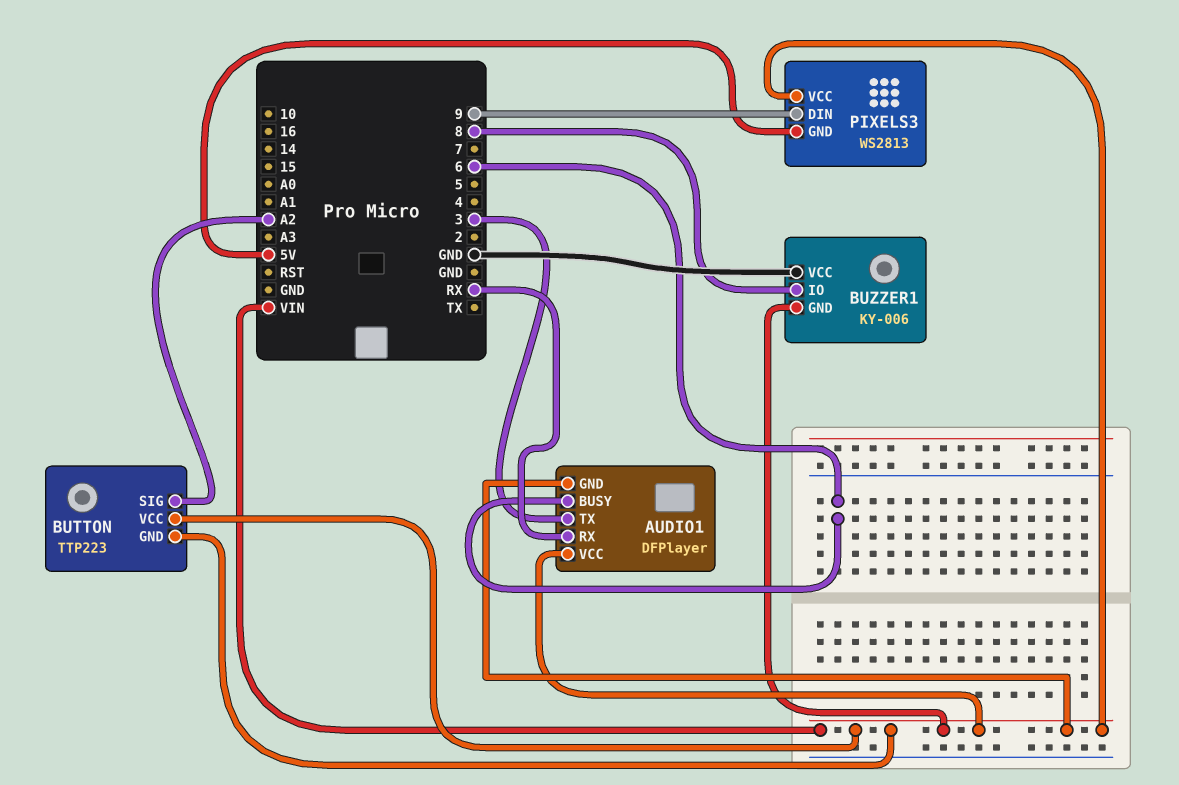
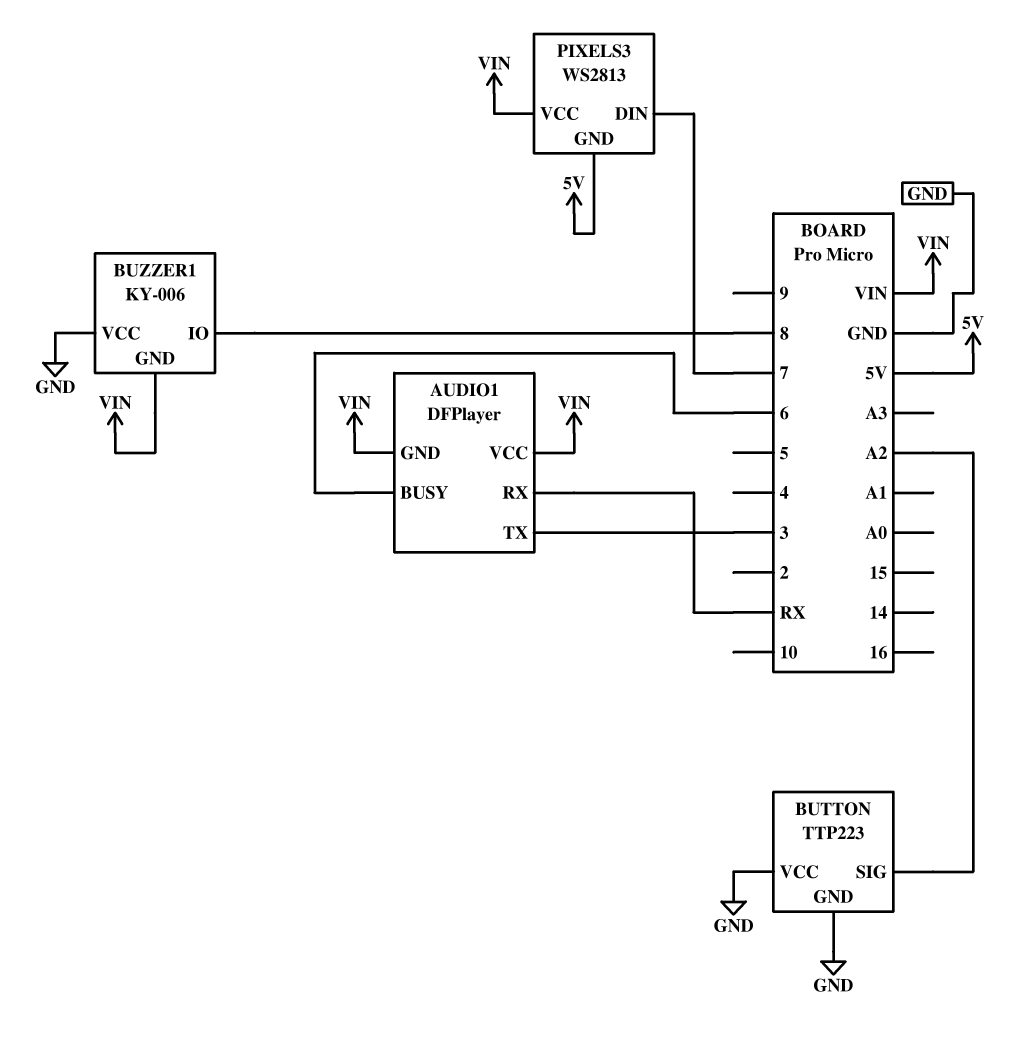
BUTTON pin GND: VIN -> GND
BUTTON pin VCC: VIN -> GND
PIXELS3 pin DIN: 9 -> 7

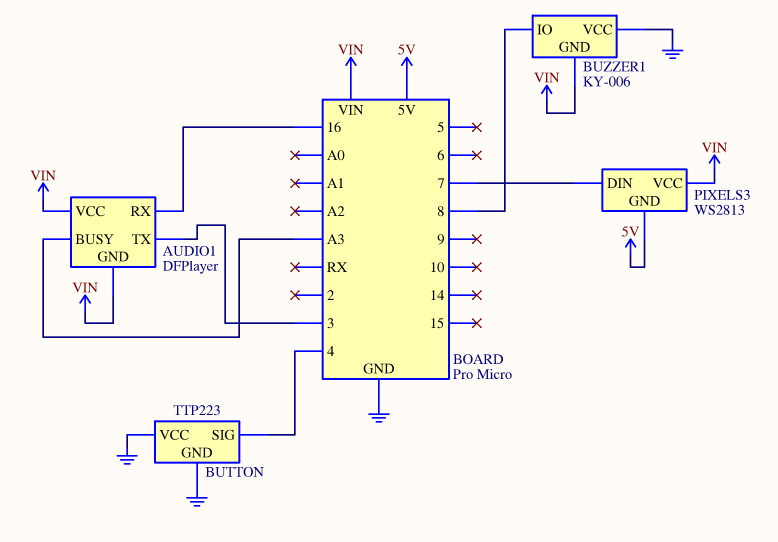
AUDIO1 pin BUSY: 6 -> A3
AUDIO1 pin RX: RX -> 16
BUTTON pin SIG: A2 -> 4

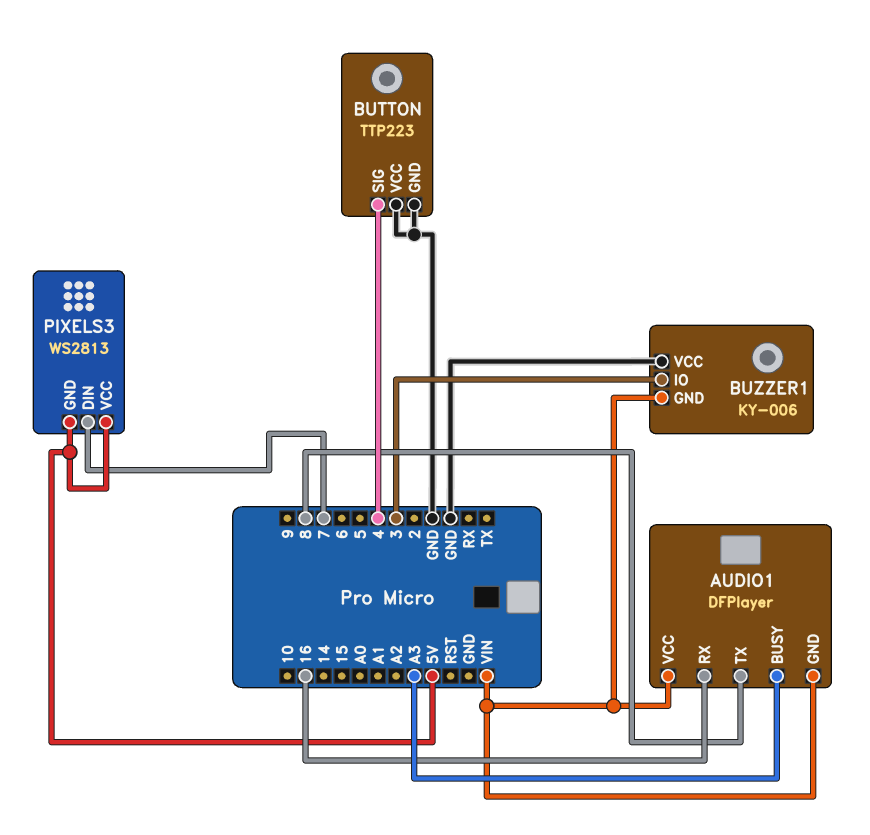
AUDIO1 pin TX: 3 -> 8
BUZZER1 pin IO: 8 -> 3
PIXELS3 pin VCC: VIN -> 5V

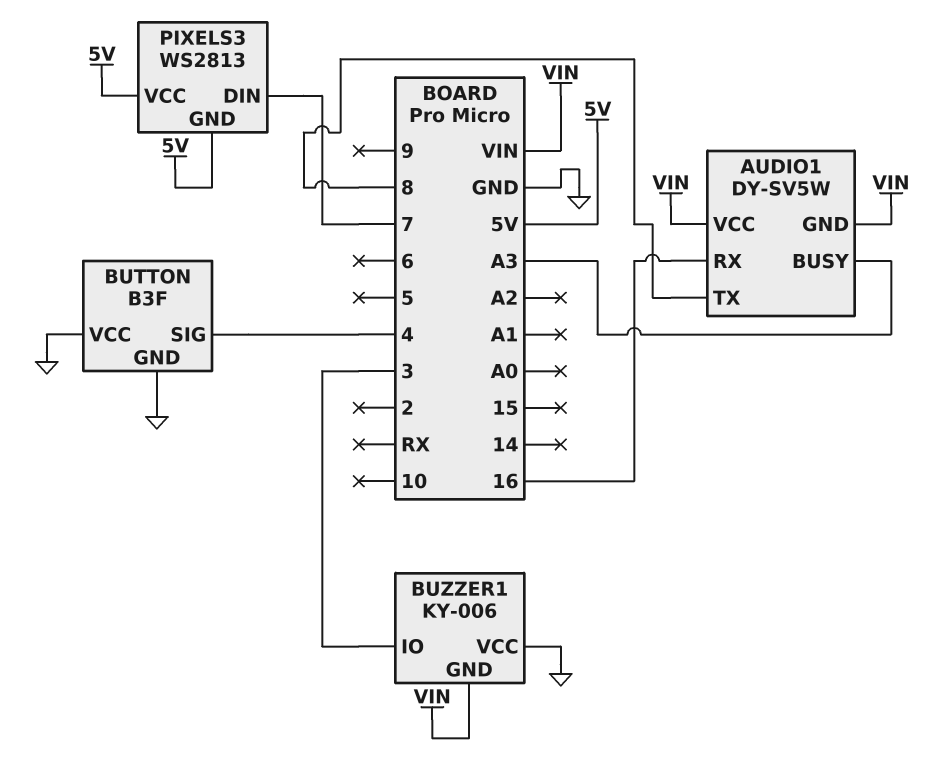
AUDIO1: DFPlayer -> DY-SV5W
BUTTON: TTP223 -> B3F

